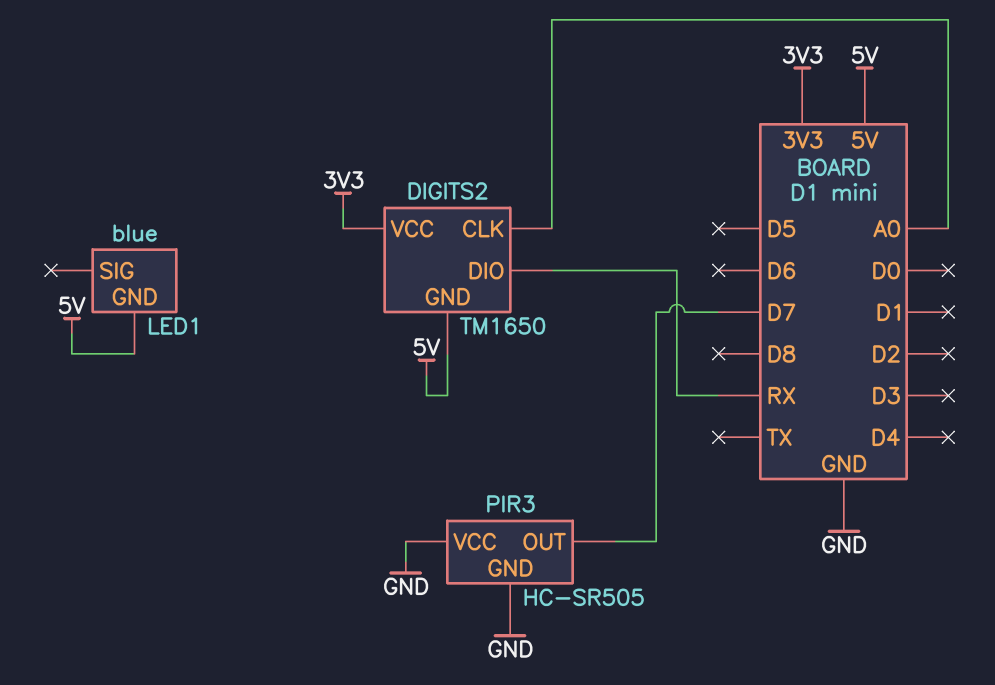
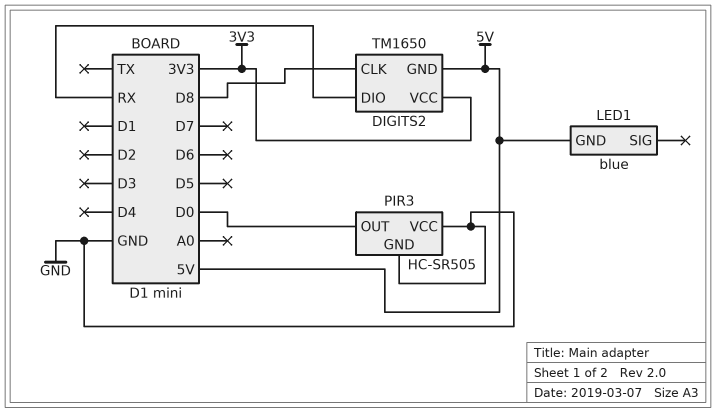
DIGITS2 pin CLK: A0 -> D8
PIR3 pin OUT: D7 -> D0

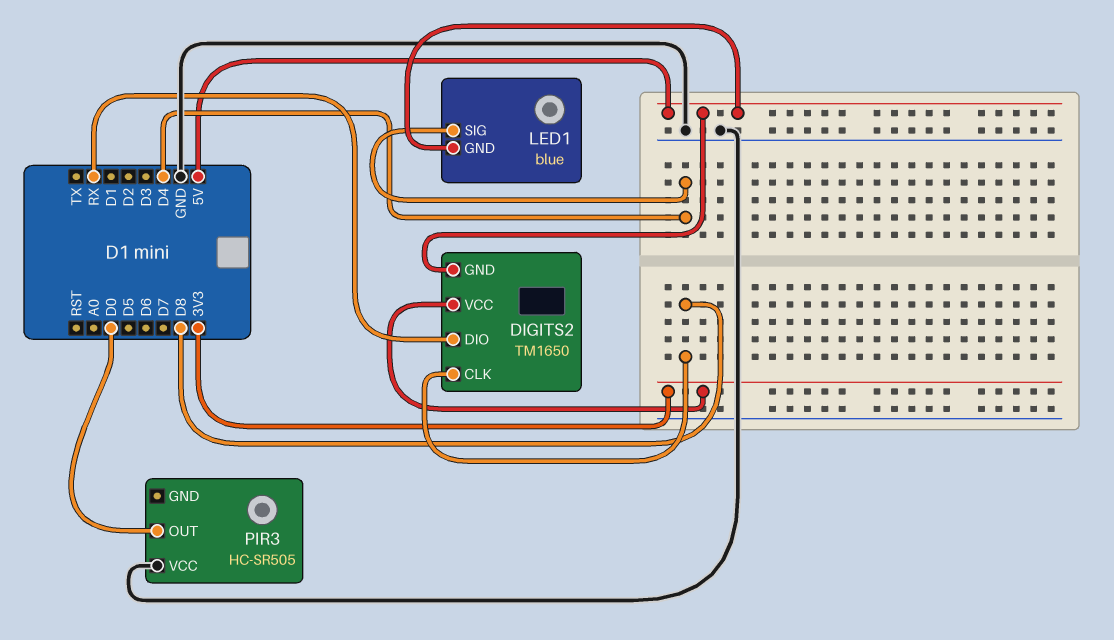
LED1 pin SIG: none -> D4
PIR3 pin GND: GND -> none

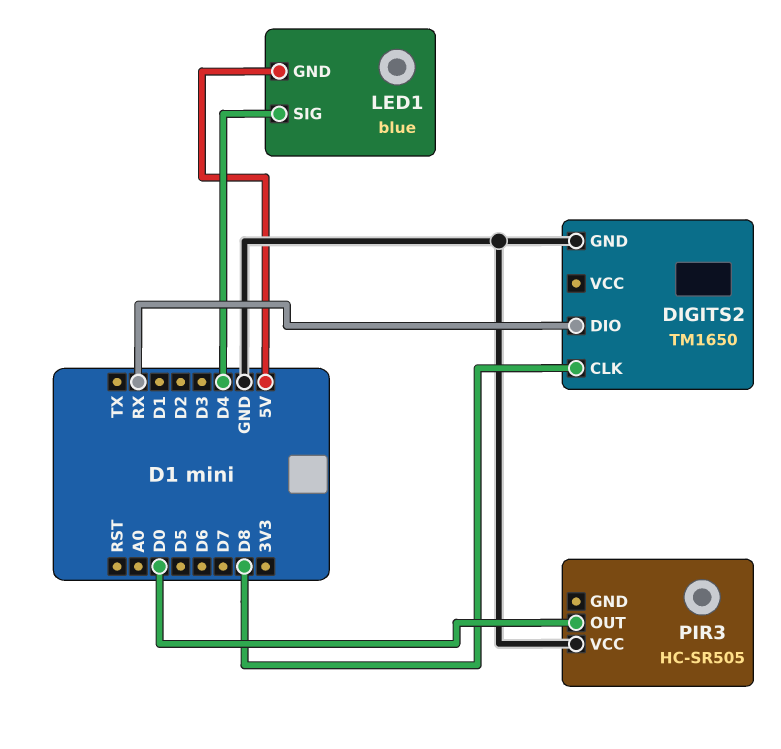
DIGITS2 pin GND: 5V -> GND
DIGITS2 pin VCC: 3V3 -> none

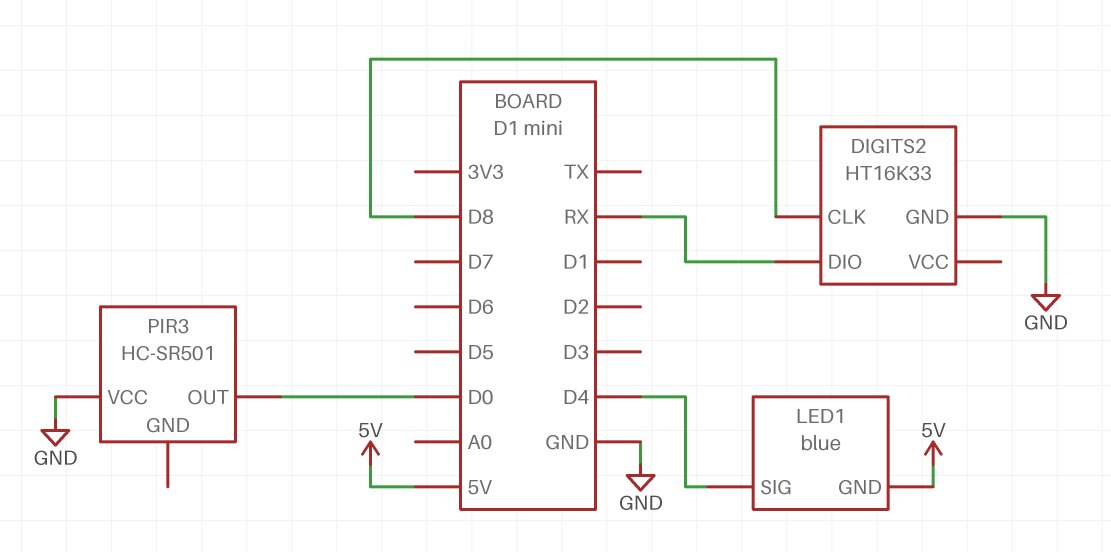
DIGITS2: TM1650 -> HT16K33
PIR3: HC-SR505 -> HC-SR501

